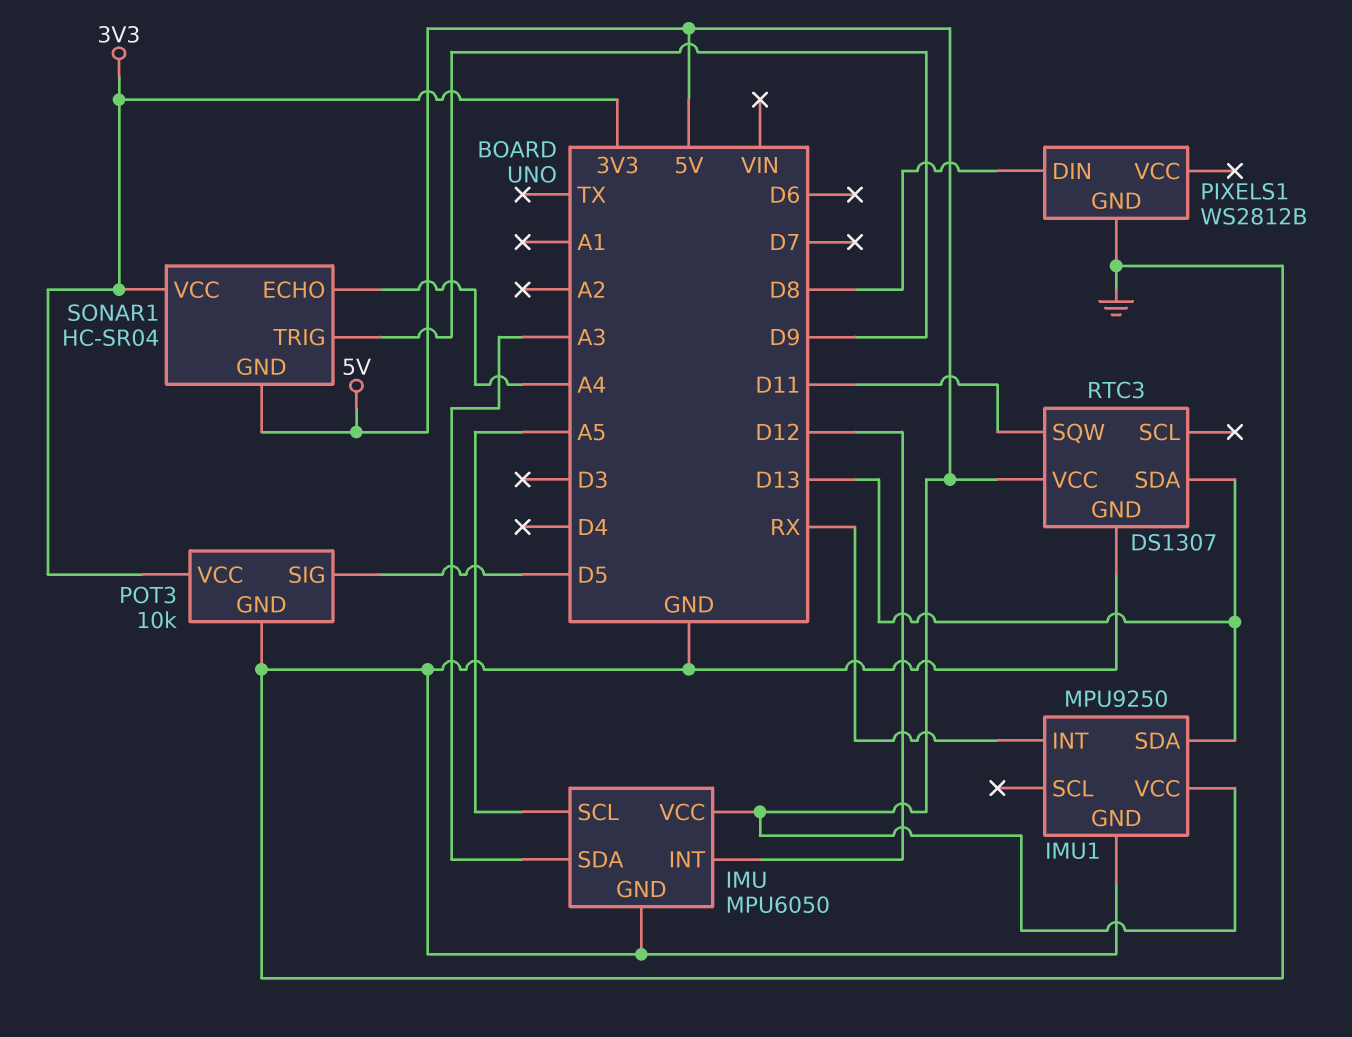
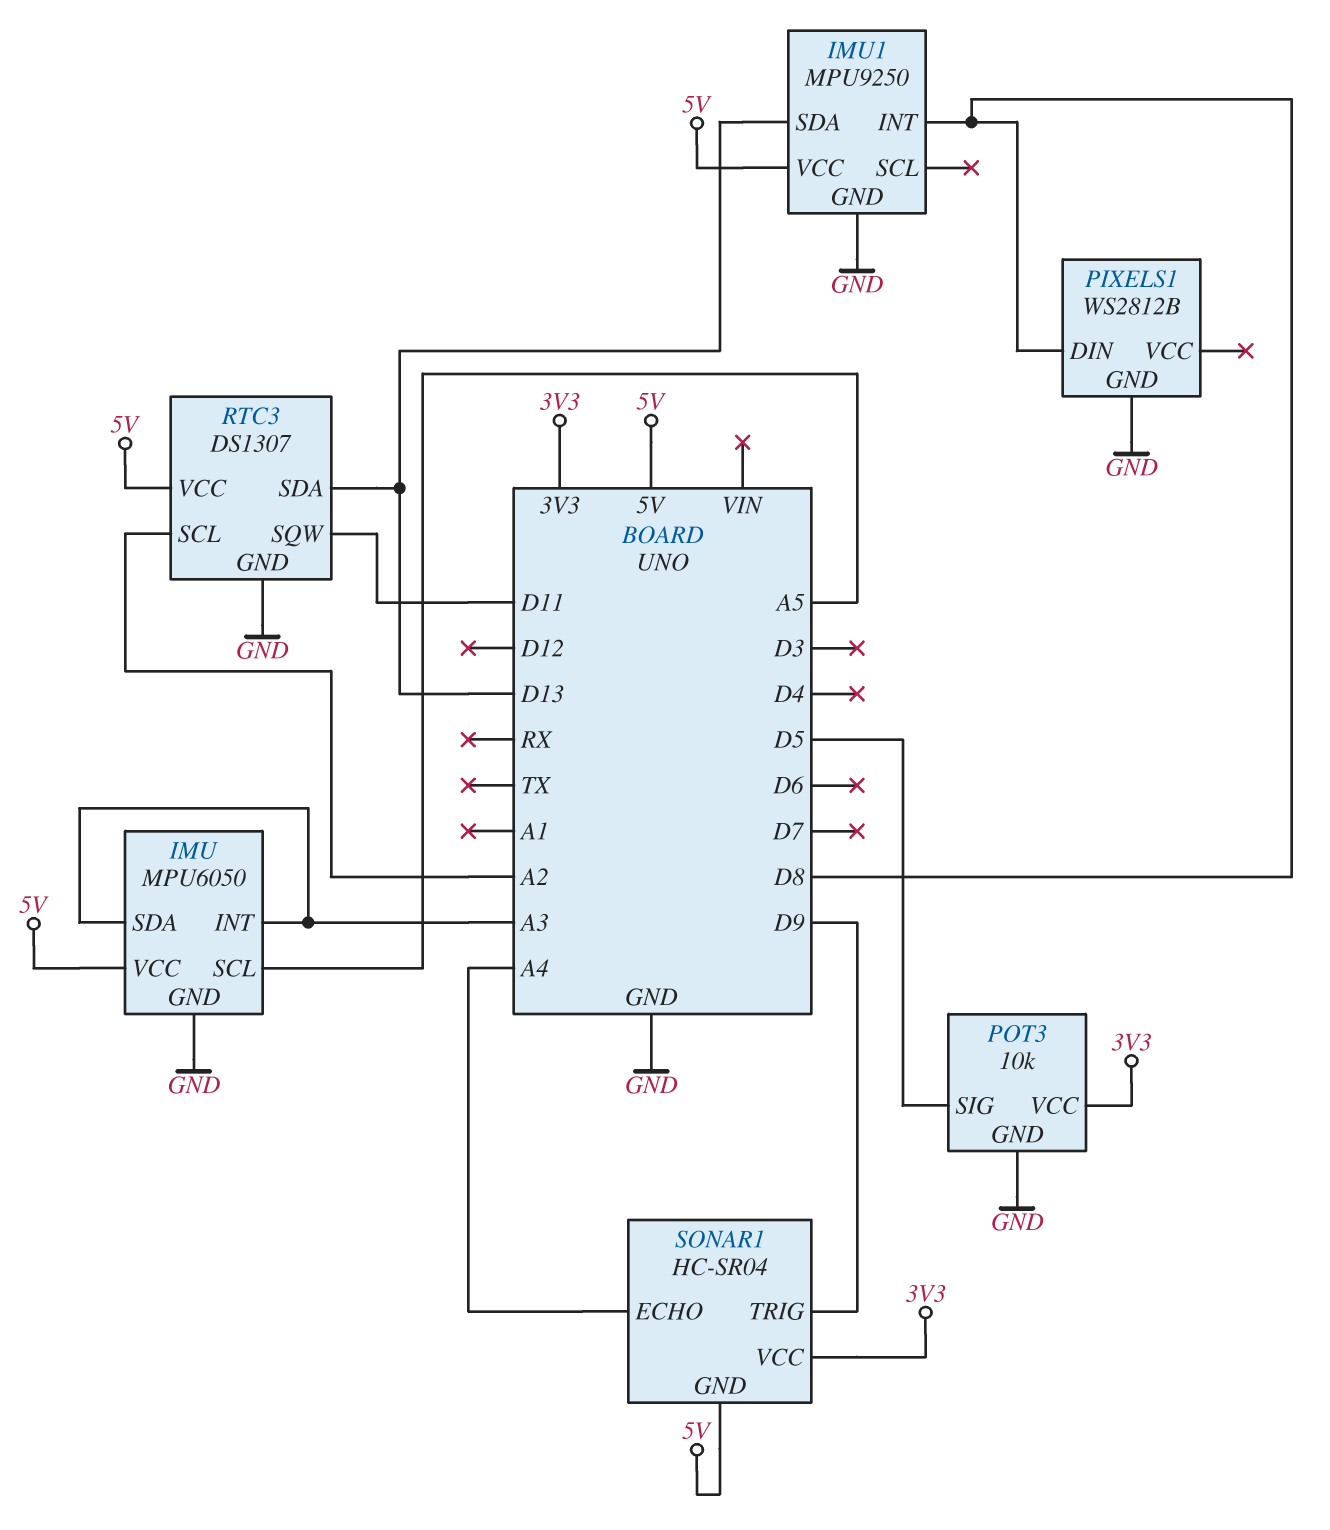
IMU pin INT: D12 -> A3
IMU1 pin INT: RX -> D8
RTC3 pin SCL: none -> A2

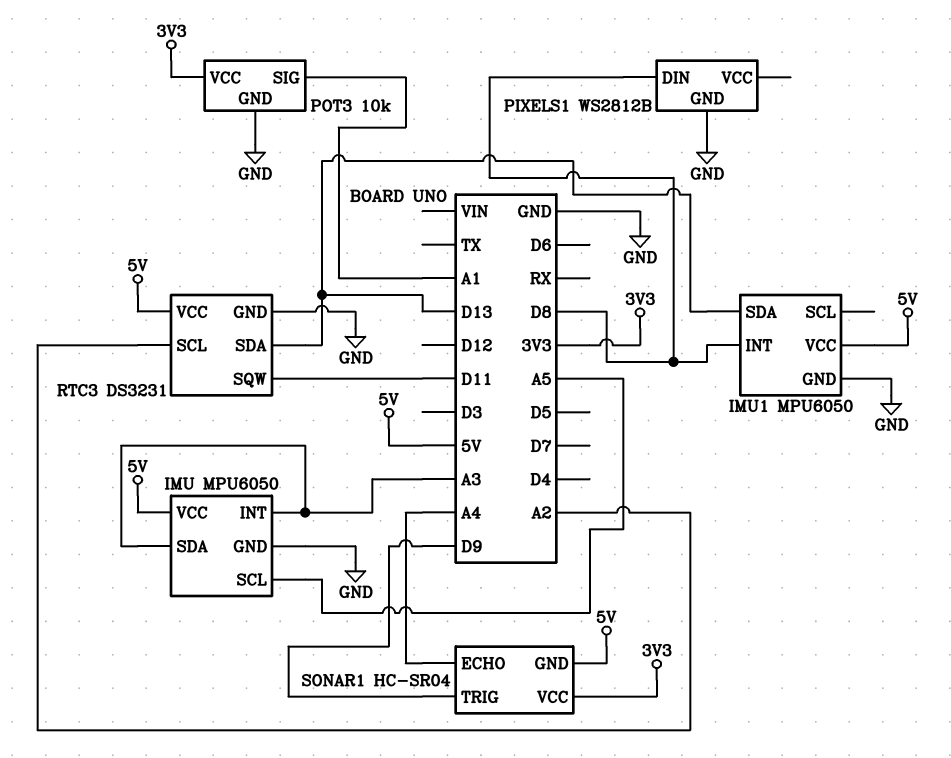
IMU1: MPU9250 -> MPU6050
POT3 pin SIG: D5 -> A1
RTC3: DS1307 -> DS3231

